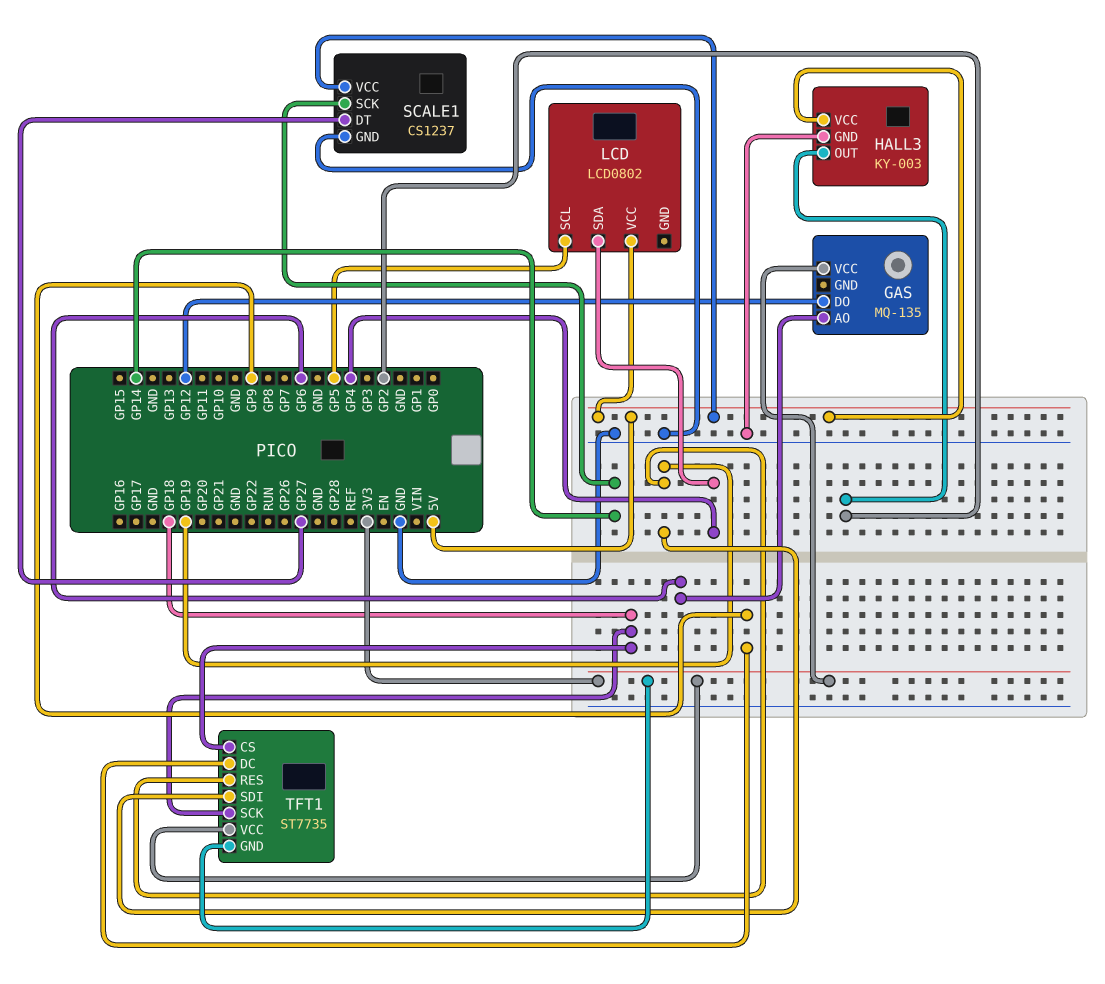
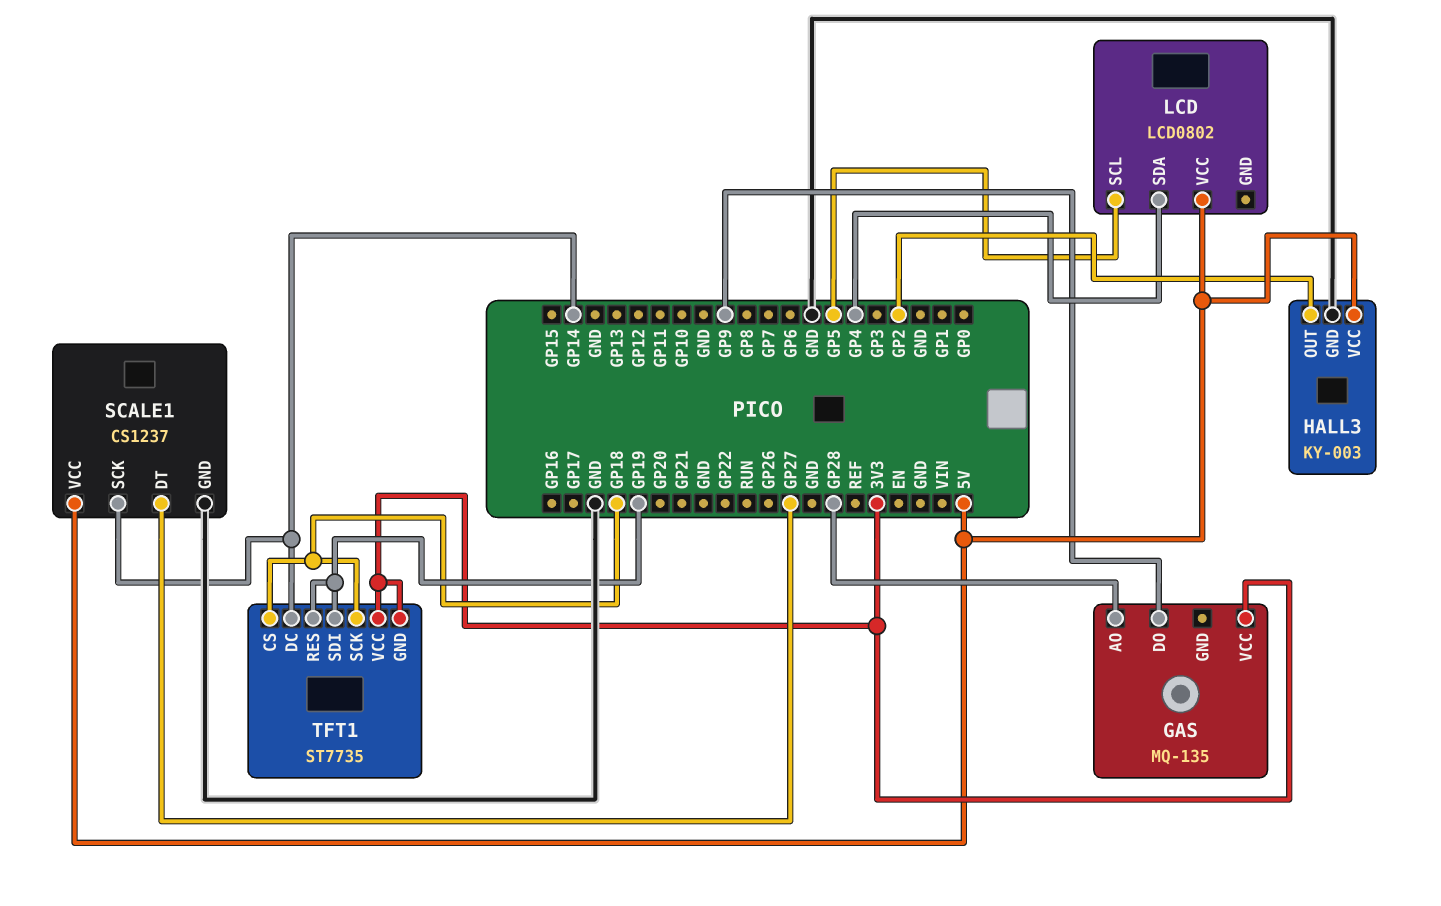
GAS pin AO: GP6 -> GP28
GAS pin DO: GP12 -> GP9
TFT1 pin DC: GP9 -> GP14

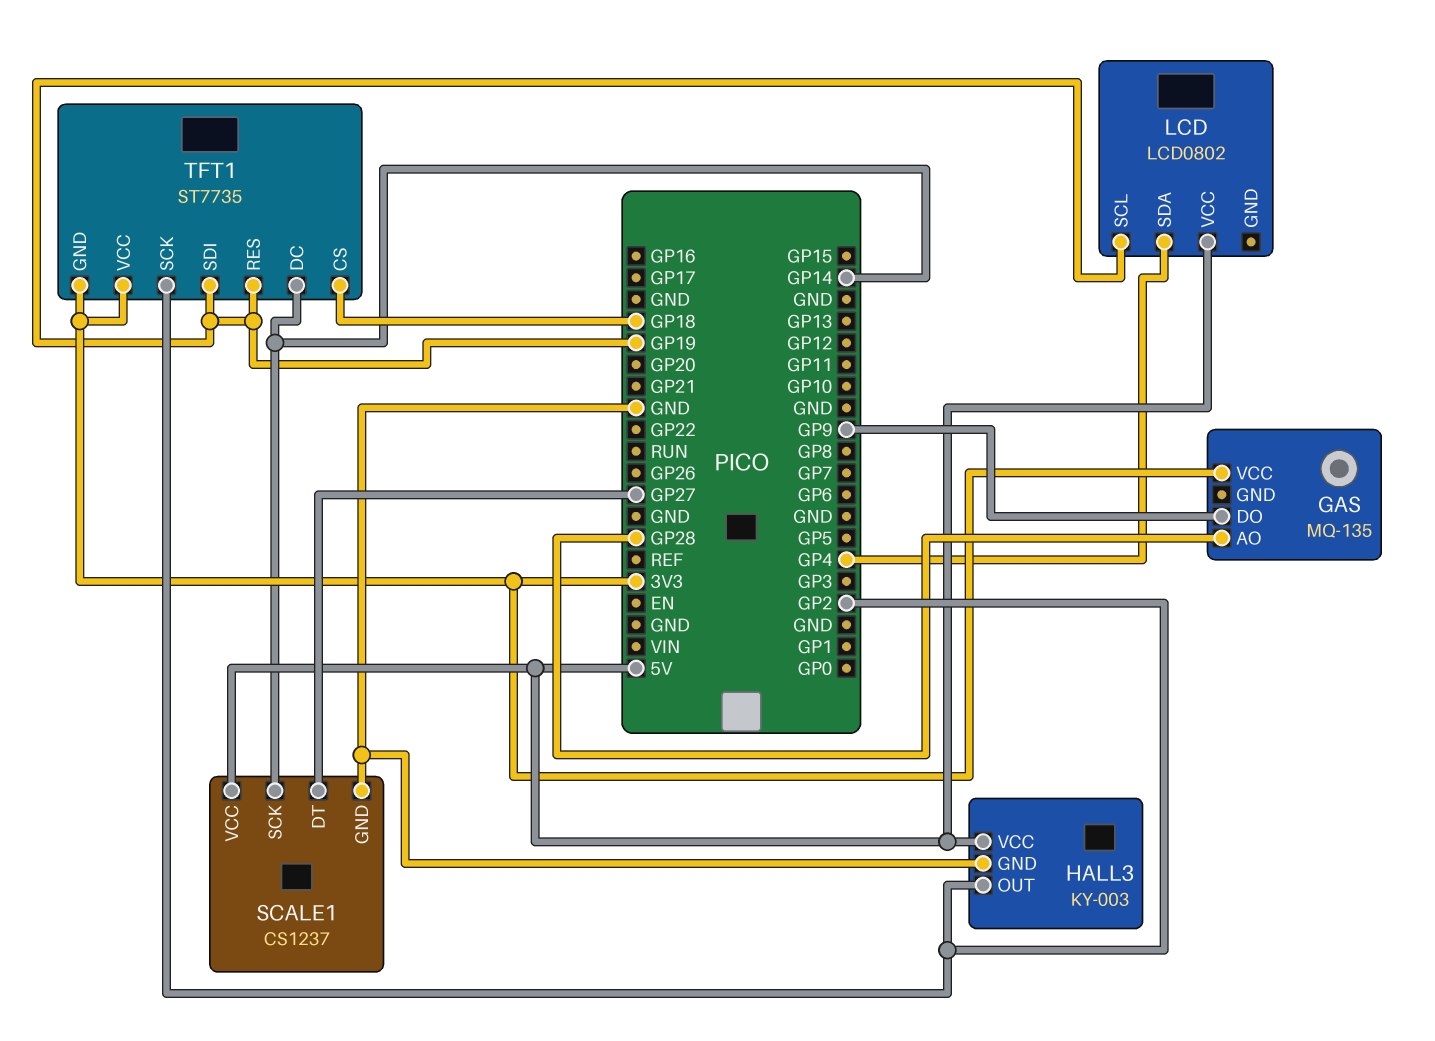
LCD pin SCL: GP5 -> GP19
TFT1 pin SCK: GP18 -> GP2

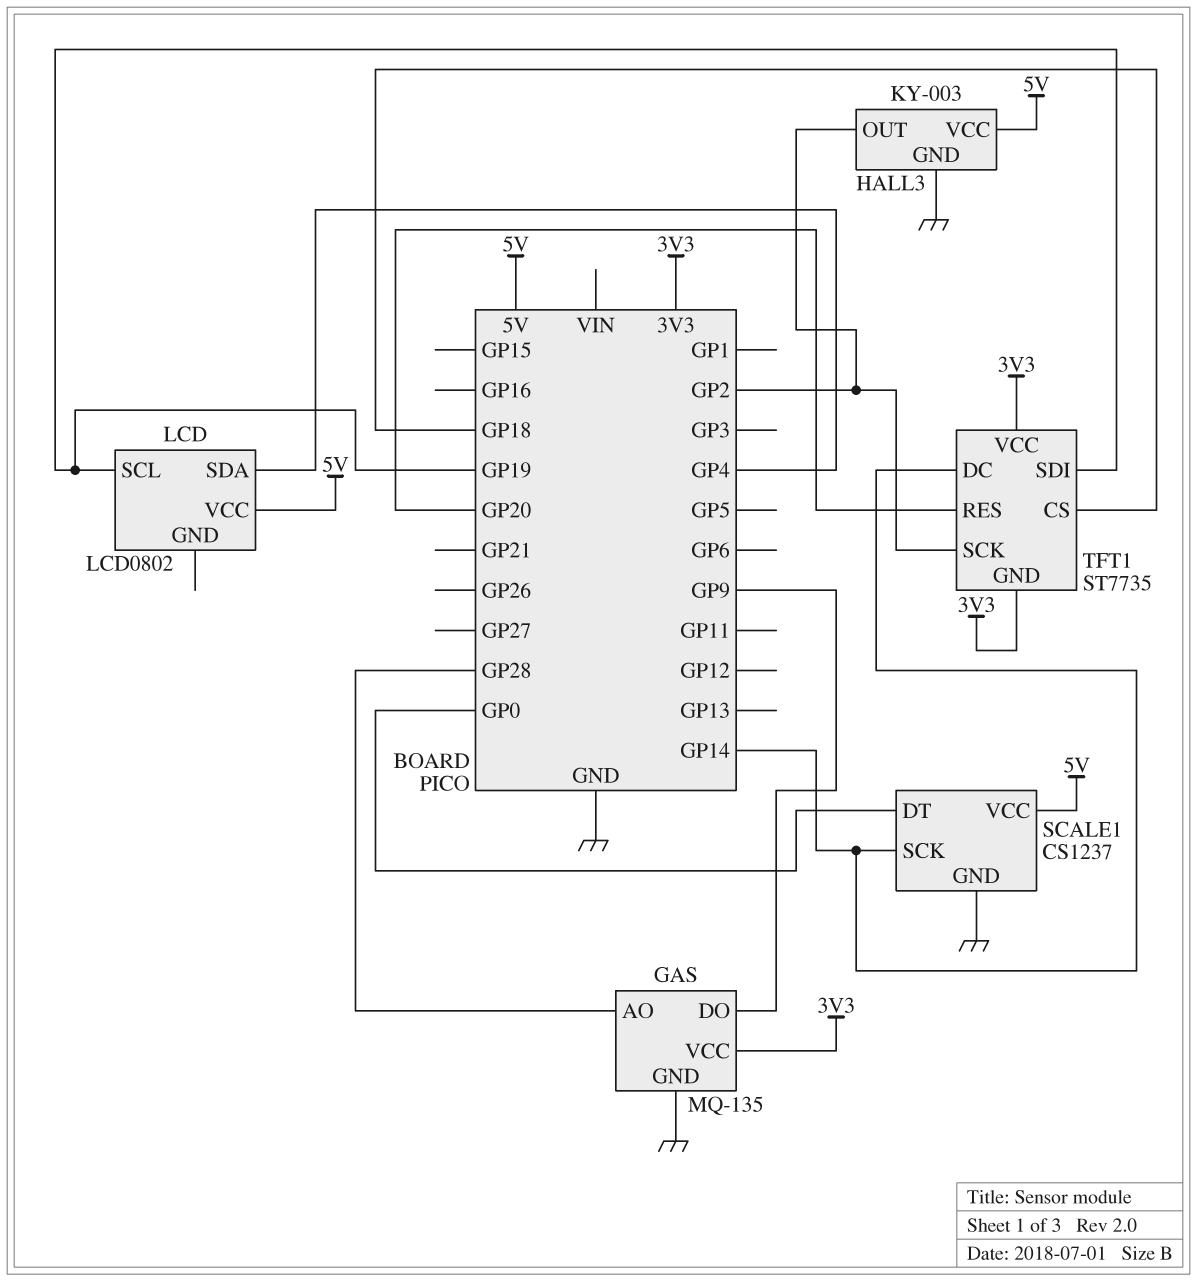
GAS pin GND: none -> GND
SCALE1 pin DT: GP27 -> GP0
TFT1 pin RES: GP19 -> GP20

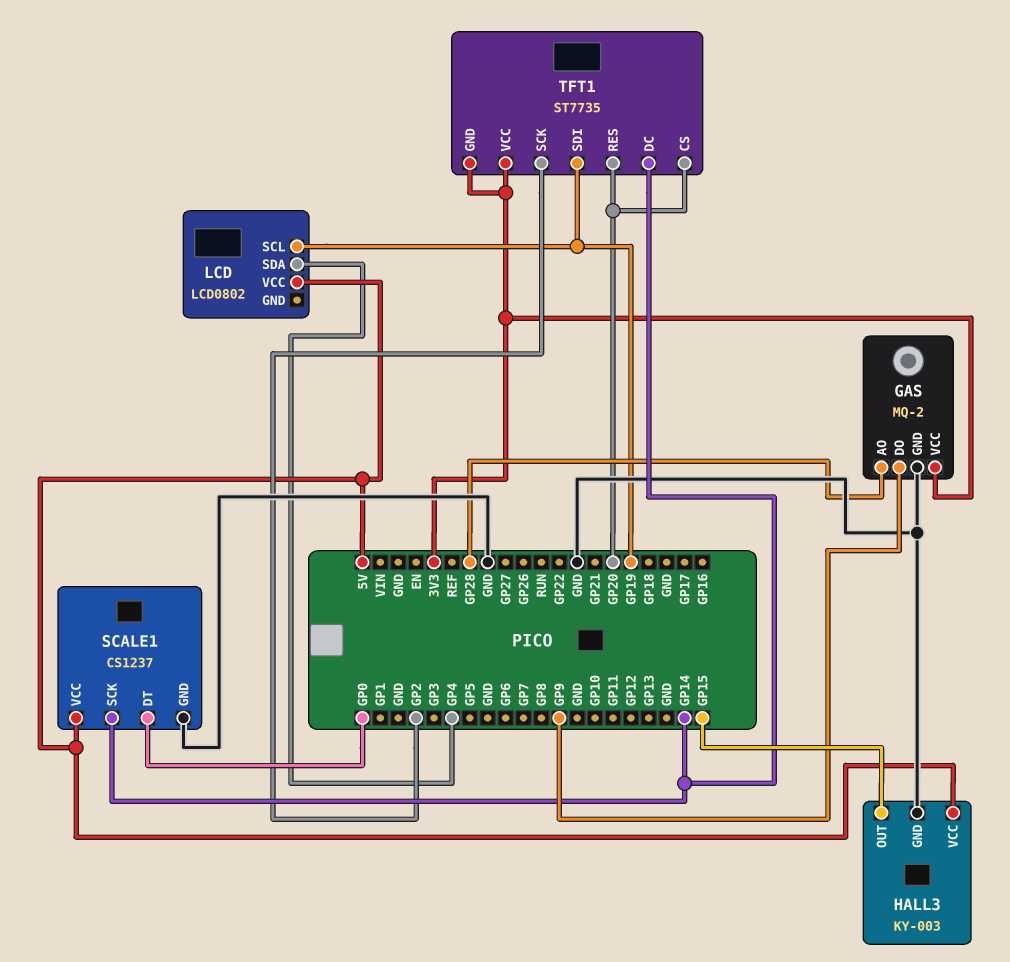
GAS: MQ-135 -> MQ-2
HALL3 pin OUT: GP2 -> GP15
TFT1 pin CS: GP18 -> GP20

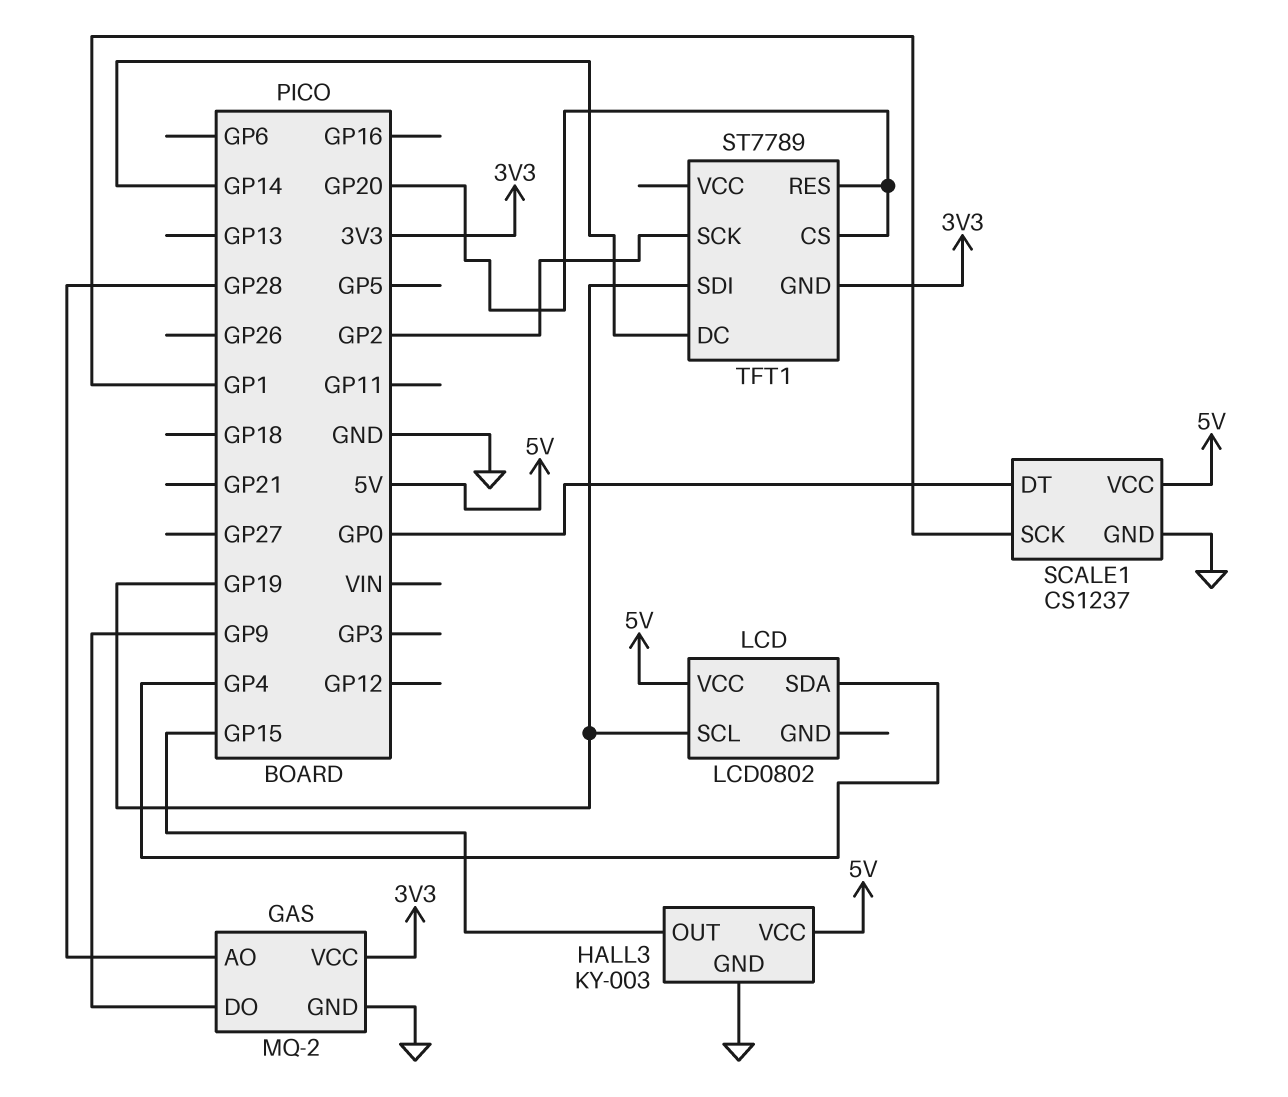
SCALE1 pin SCK: GP14 -> GP1
TFT1: ST7735 -> ST7789
TFT1 pin VCC: 3V3 -> none

